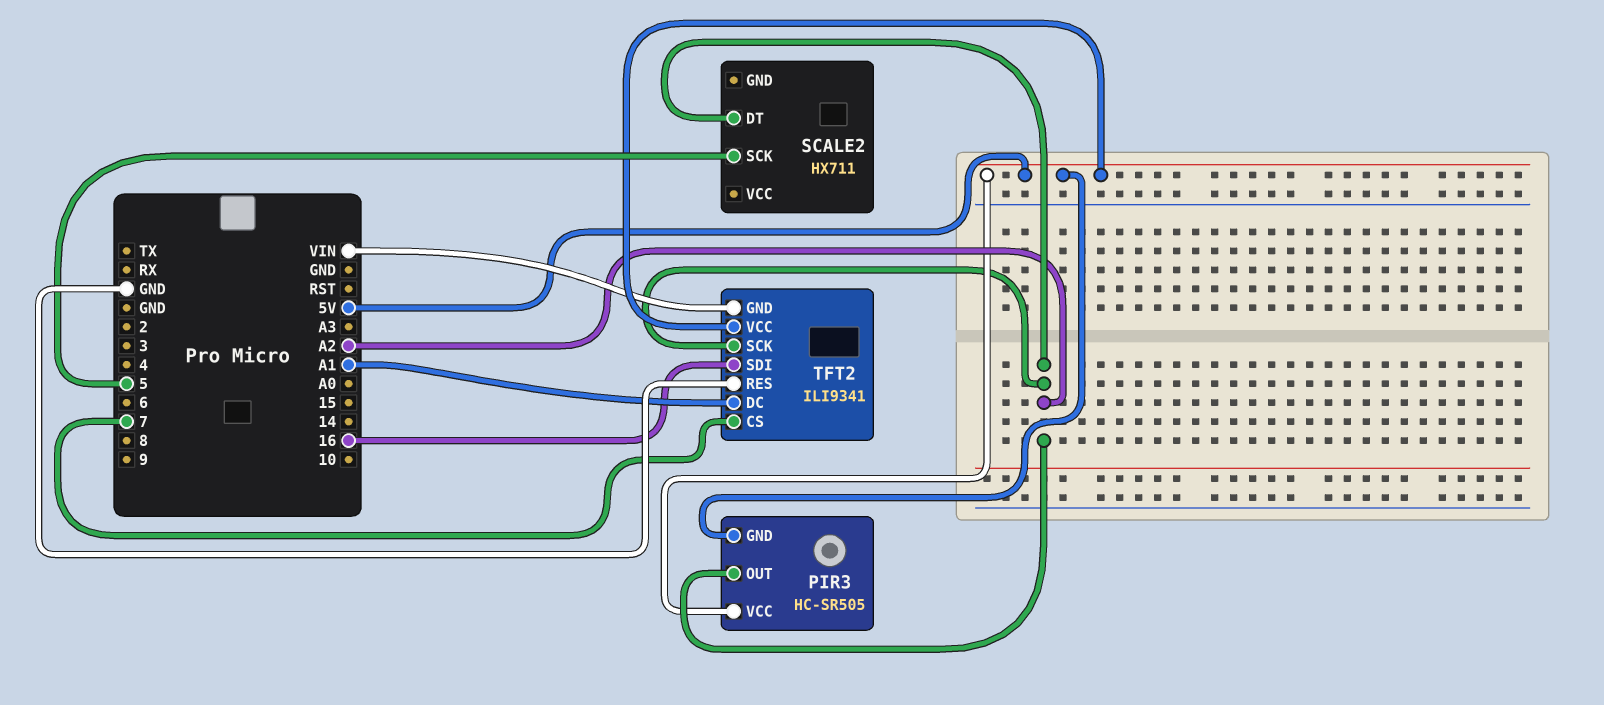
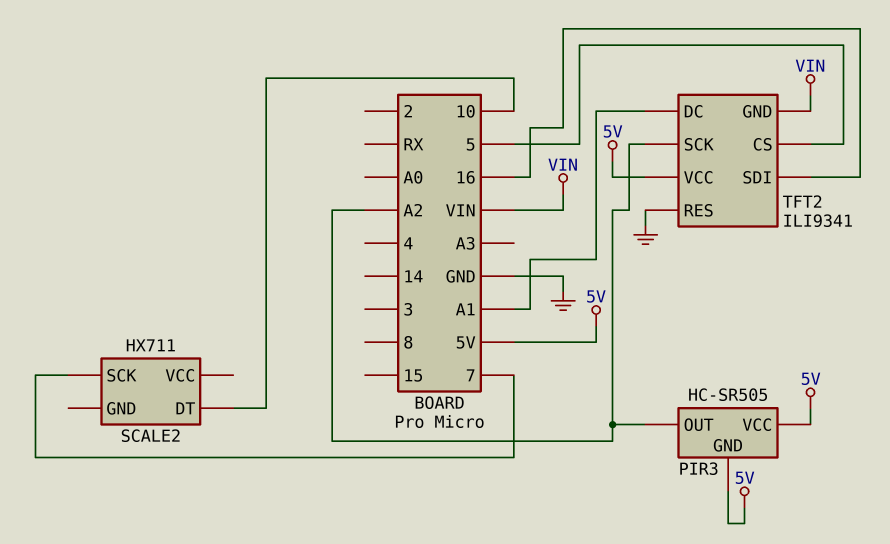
SCALE2 pin DT: A2 -> 10
SCALE2 pin SCK: 5 -> 7
TFT2 pin CS: 7 -> 5

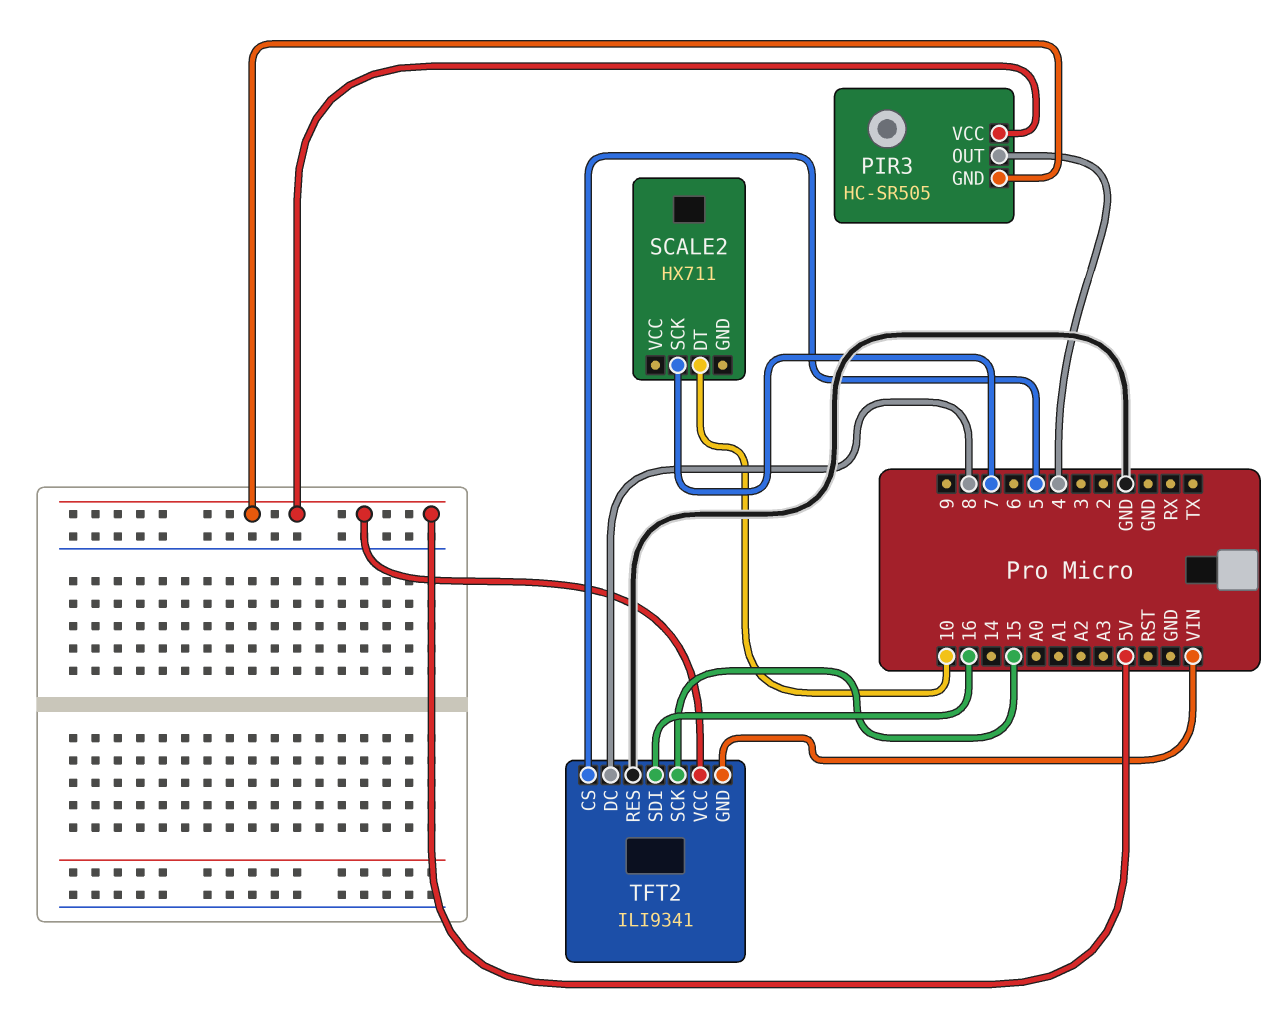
PIR3 pin OUT: A2 -> 4
TFT2 pin DC: A1 -> 8
TFT2 pin SCK: A2 -> 15

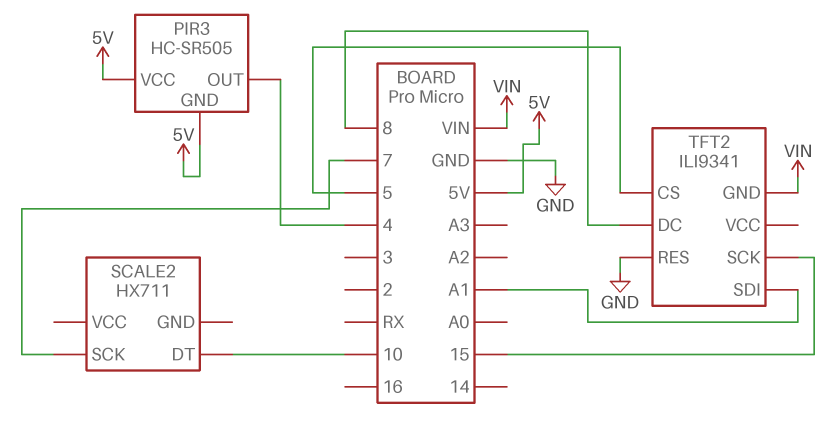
TFT2 pin SDI: 16 -> A1
TFT2 pin VCC: 5V -> none

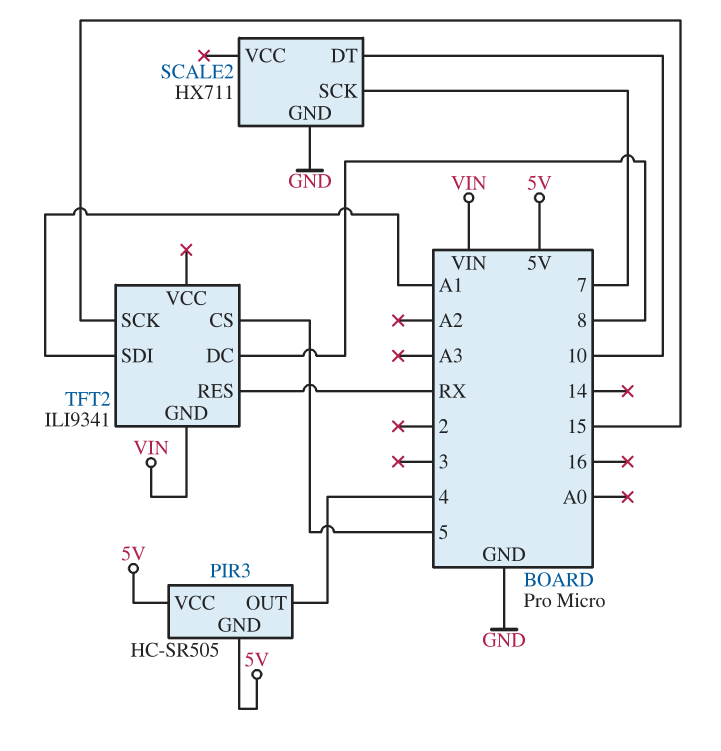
SCALE2 pin GND: none -> GND
TFT2 pin RES: GND -> RX

